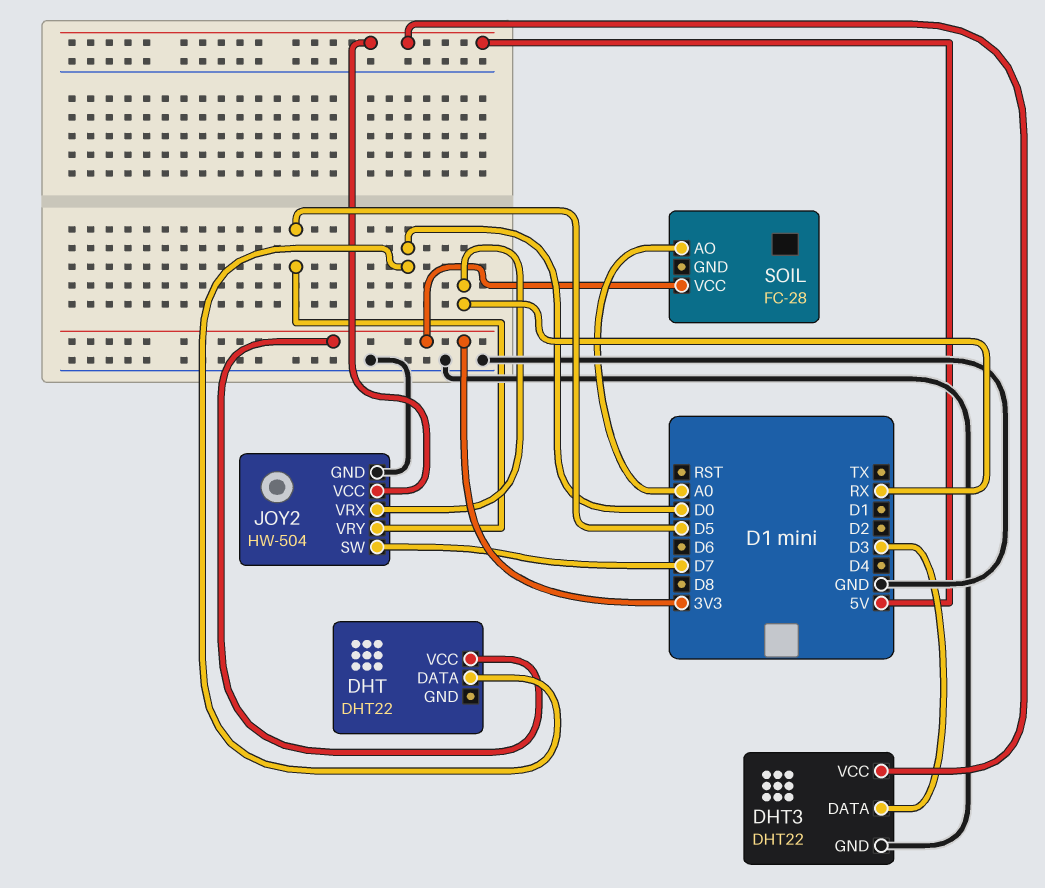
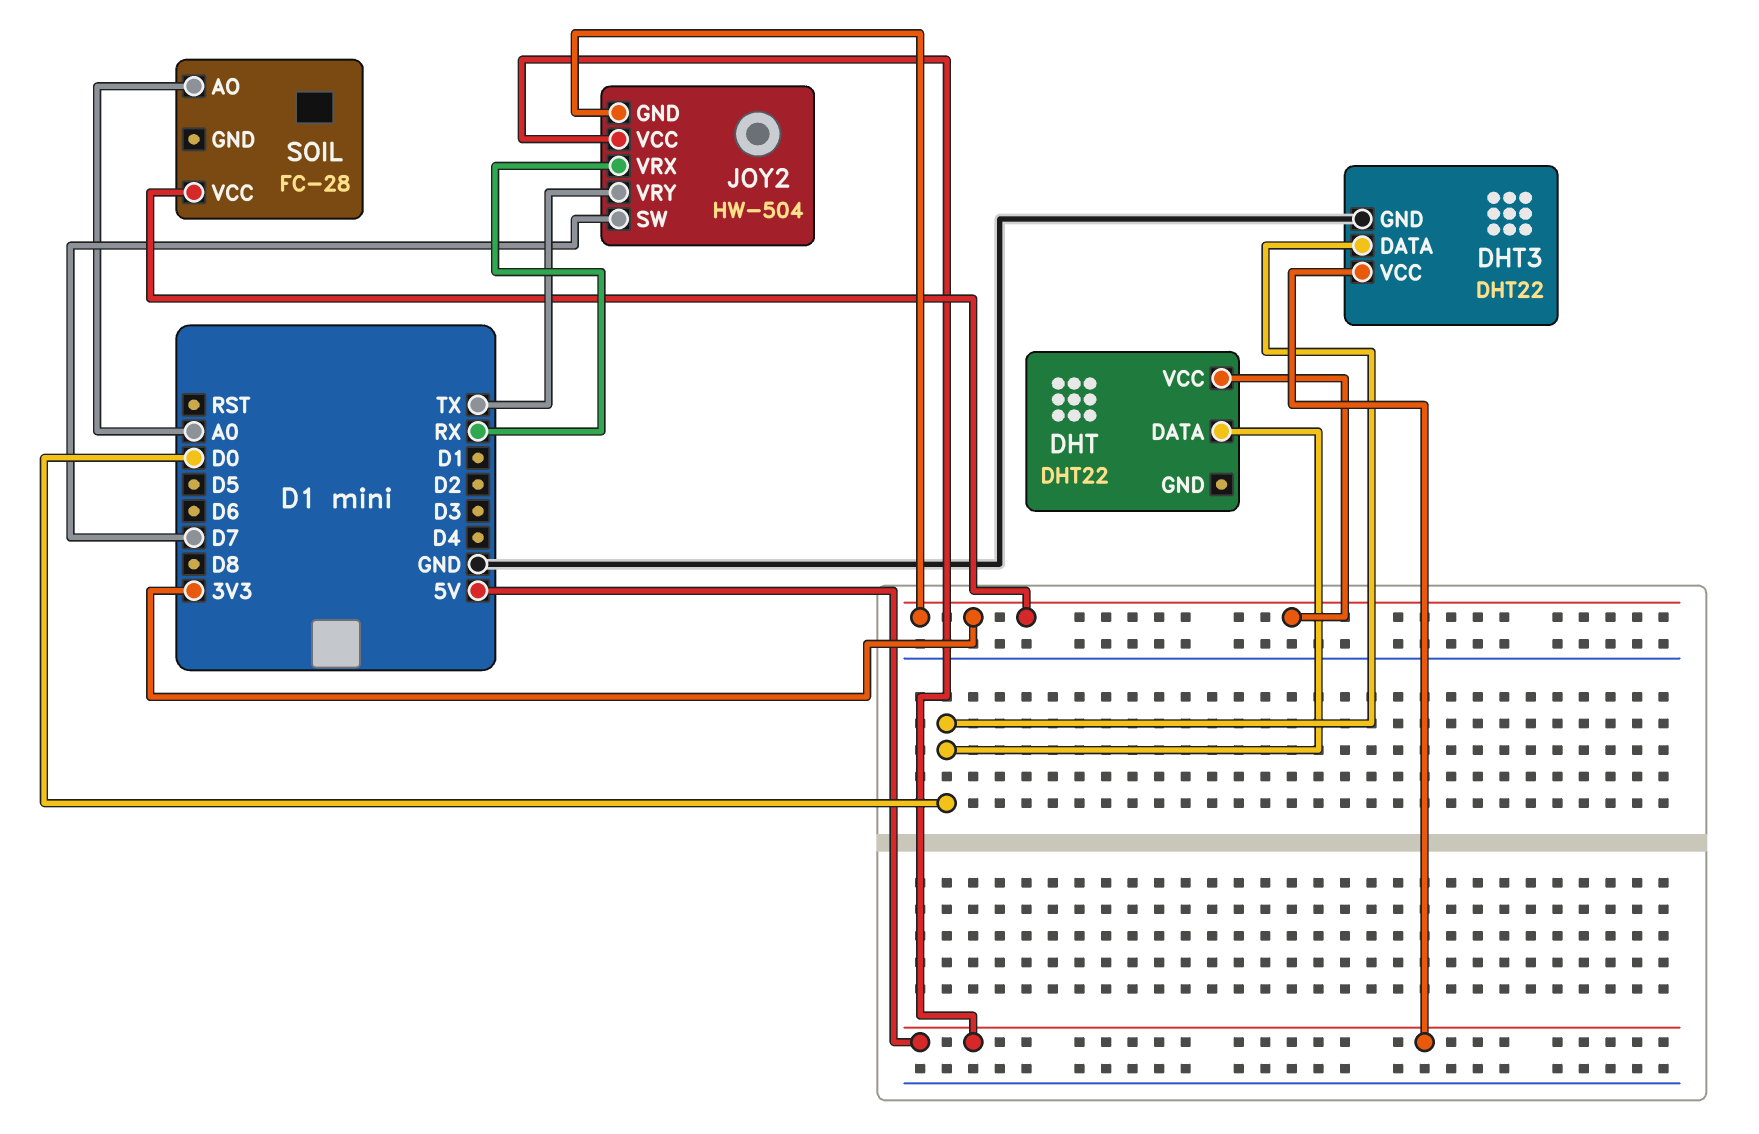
DHT3 pin DATA: D3 -> D0
JOY2 pin GND: GND -> 3V3
JOY2 pin VRY: D5 -> TX

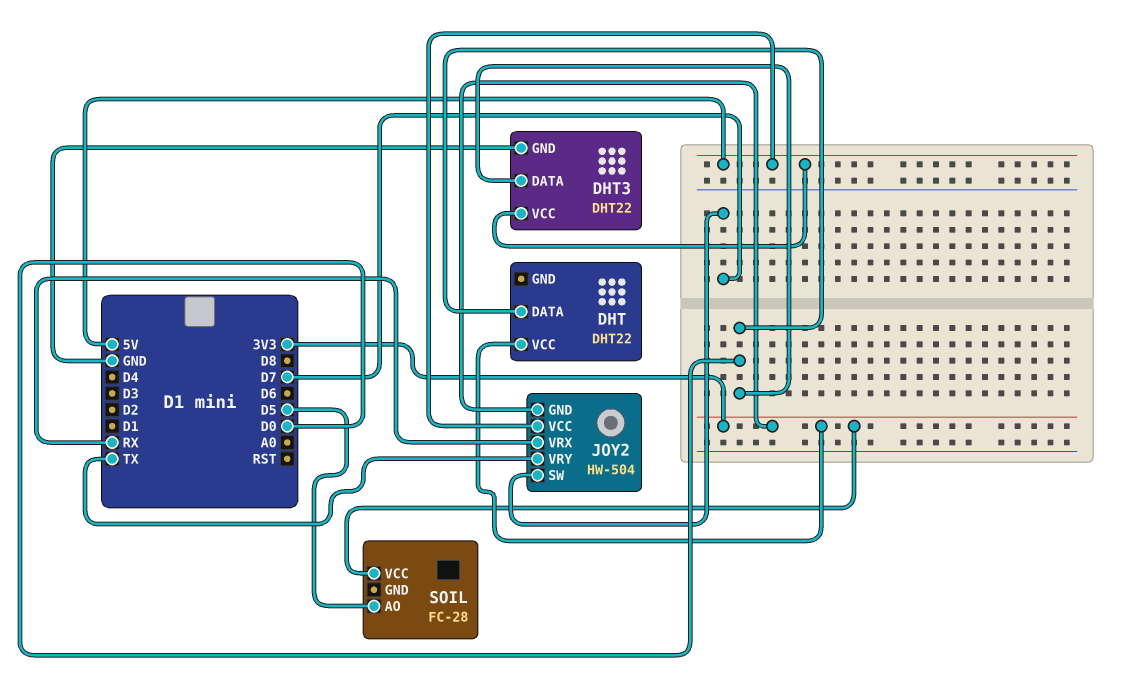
SOIL pin AO: A0 -> D5

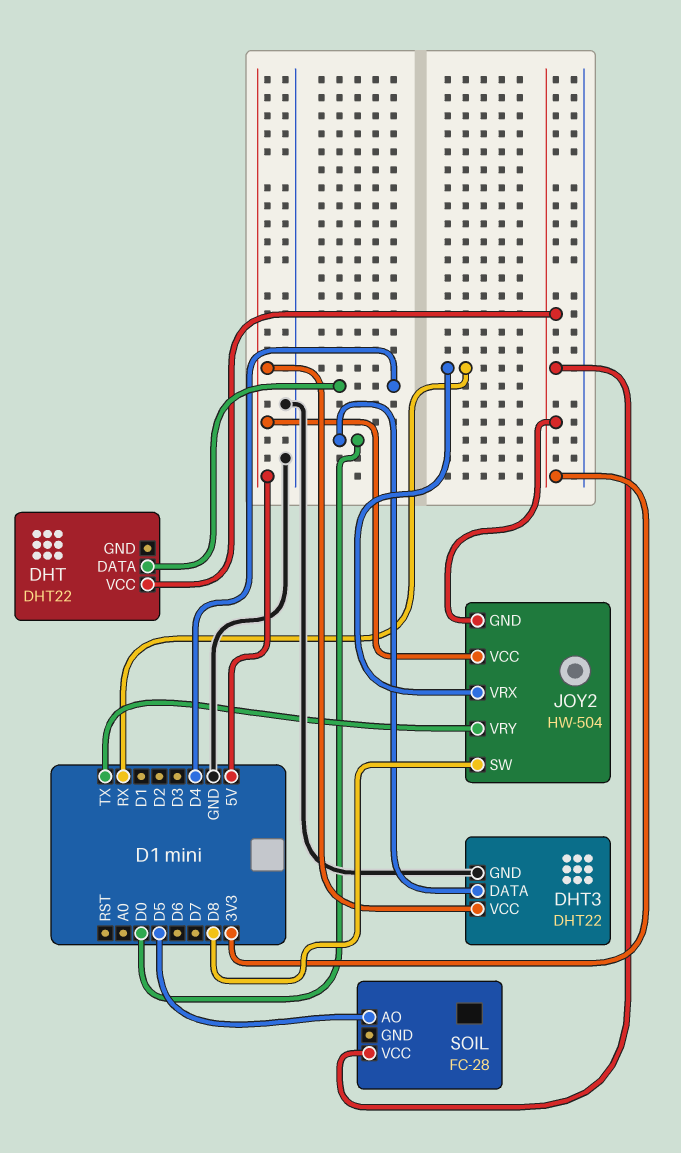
DHT pin DATA: D0 -> D4
JOY2 pin SW: D7 -> D8

